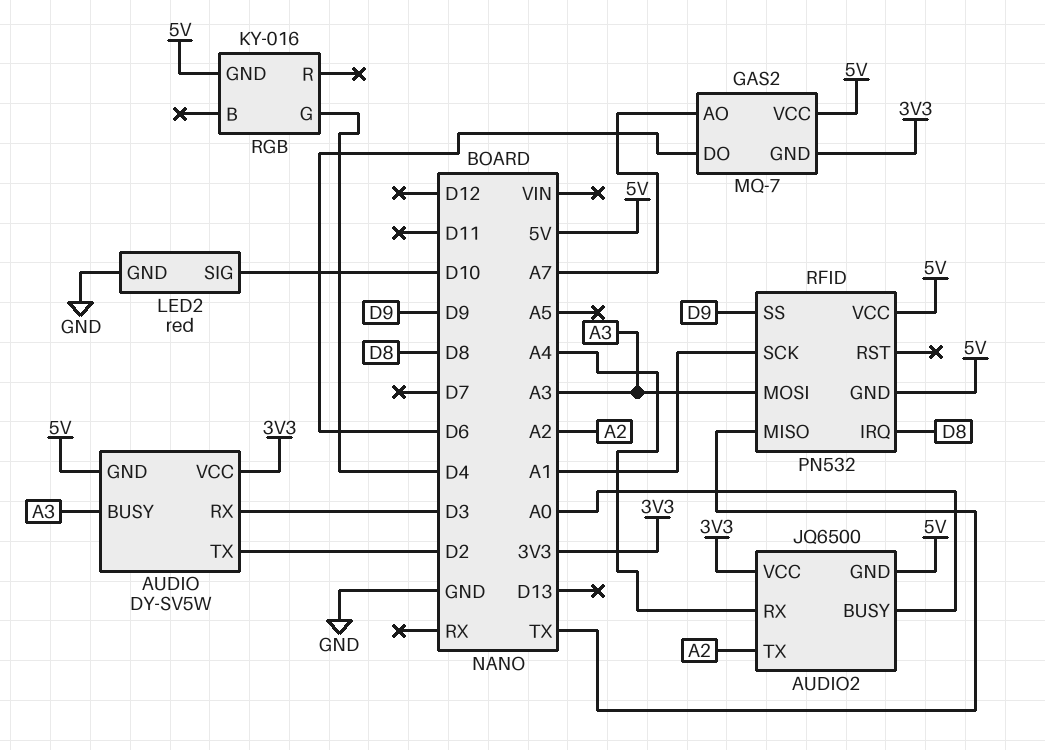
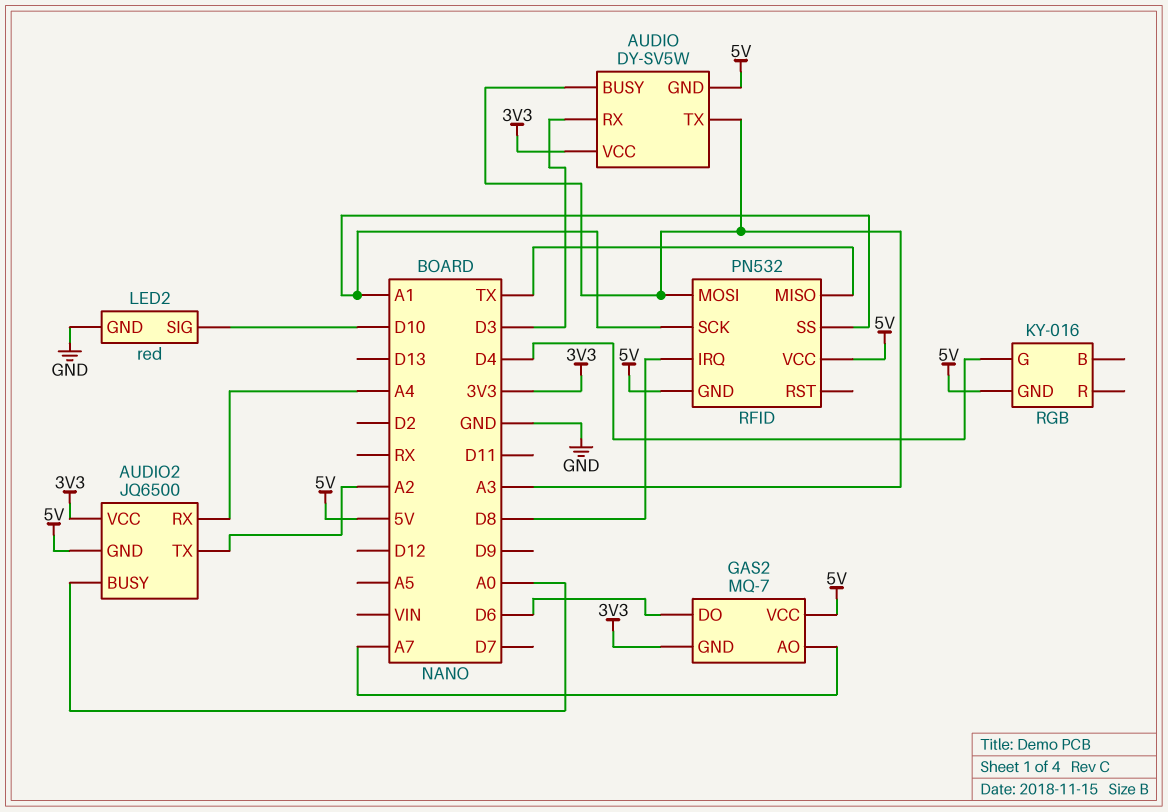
AUDIO pin TX: D2 -> A3
RFID pin SS: D9 -> A1

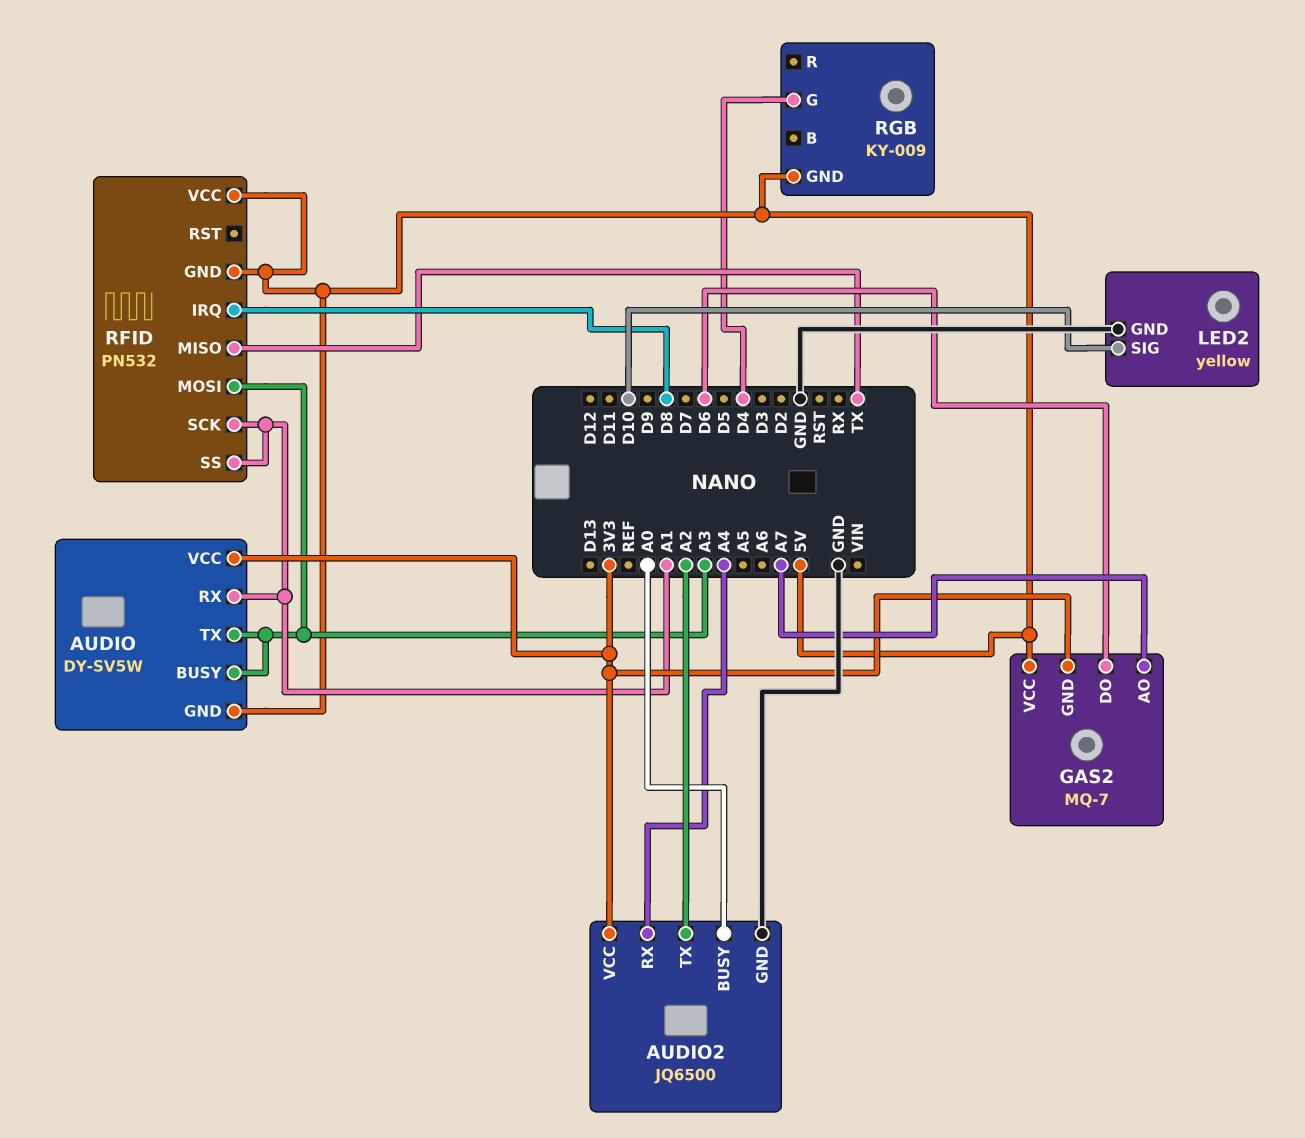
AUDIO pin RX: D3 -> A1
AUDIO2 pin GND: 5V -> GND
LED2: red -> yellow
RGB: KY-016 -> KY-009

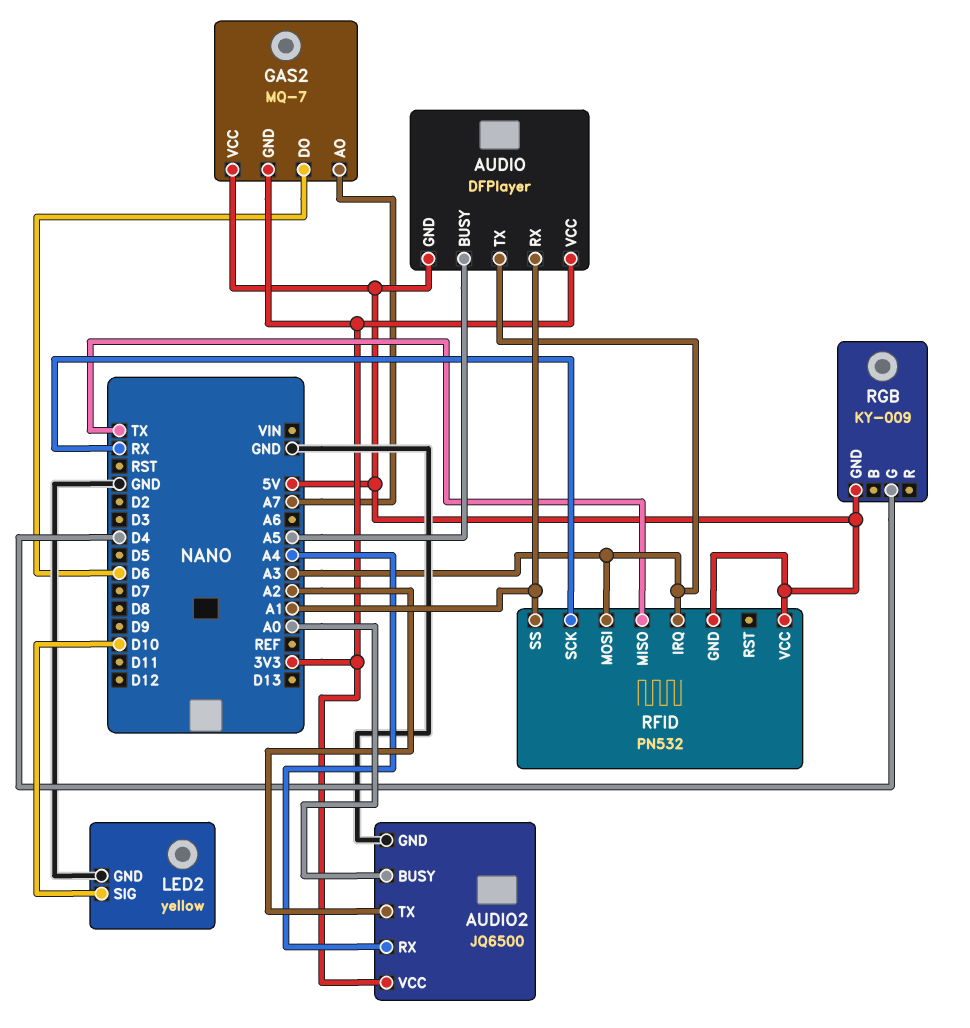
AUDIO: DY-SV5W -> DFPlayer
AUDIO pin BUSY: A3 -> A5
RFID pin IRQ: D8 -> A3
RFID pin SCK: A1 -> RX

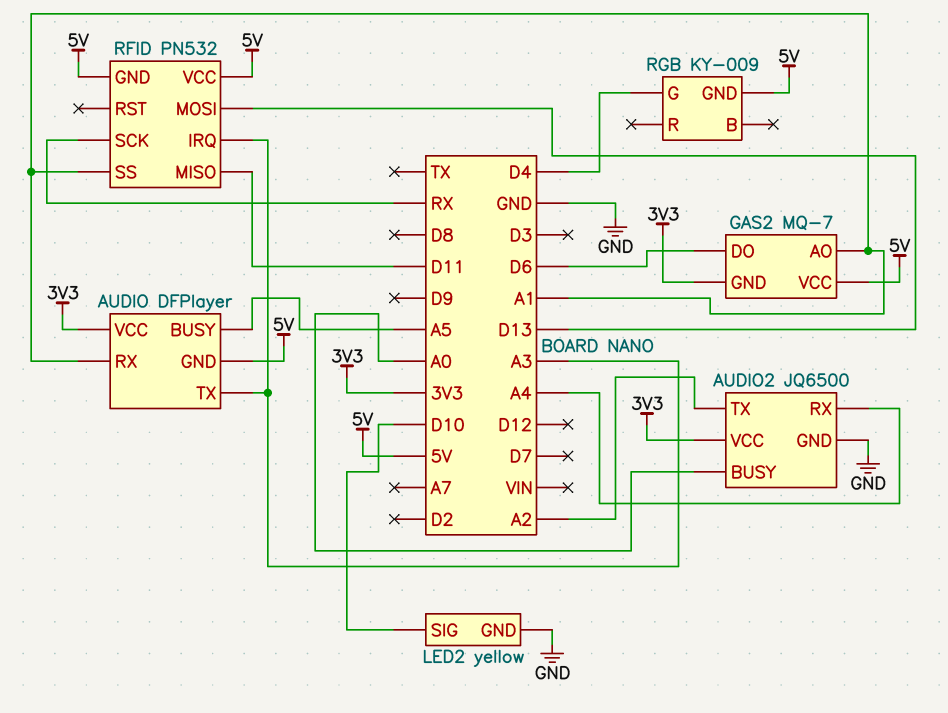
GAS2 pin AO: A7 -> A1
RFID pin MISO: TX -> D11
RFID pin MOSI: A3 -> D13

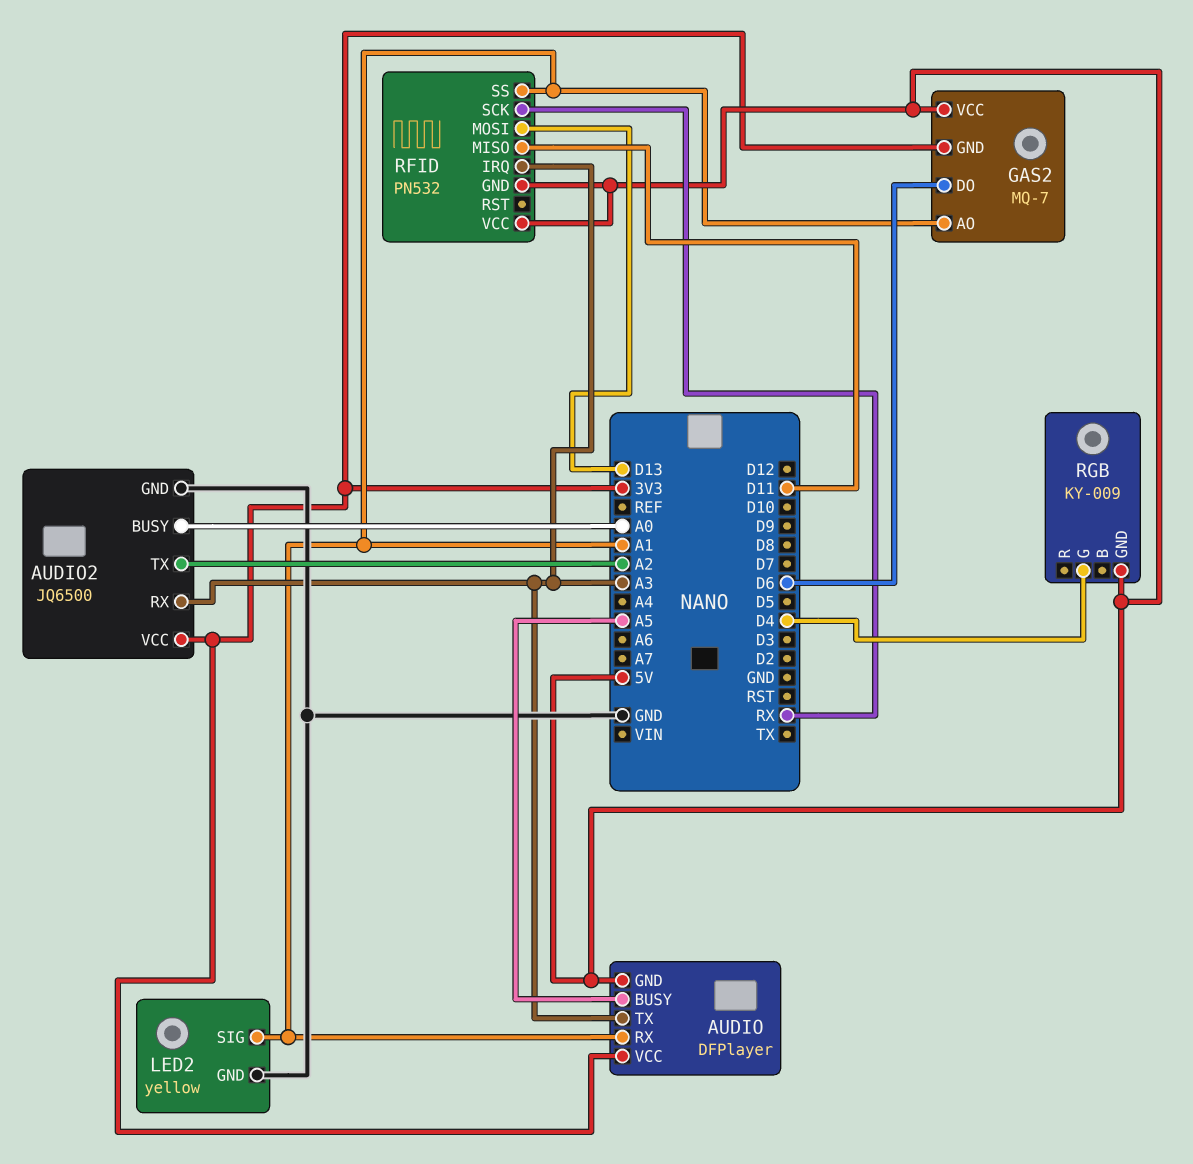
AUDIO2 pin RX: A4 -> A3
LED2 pin SIG: D10 -> A1

